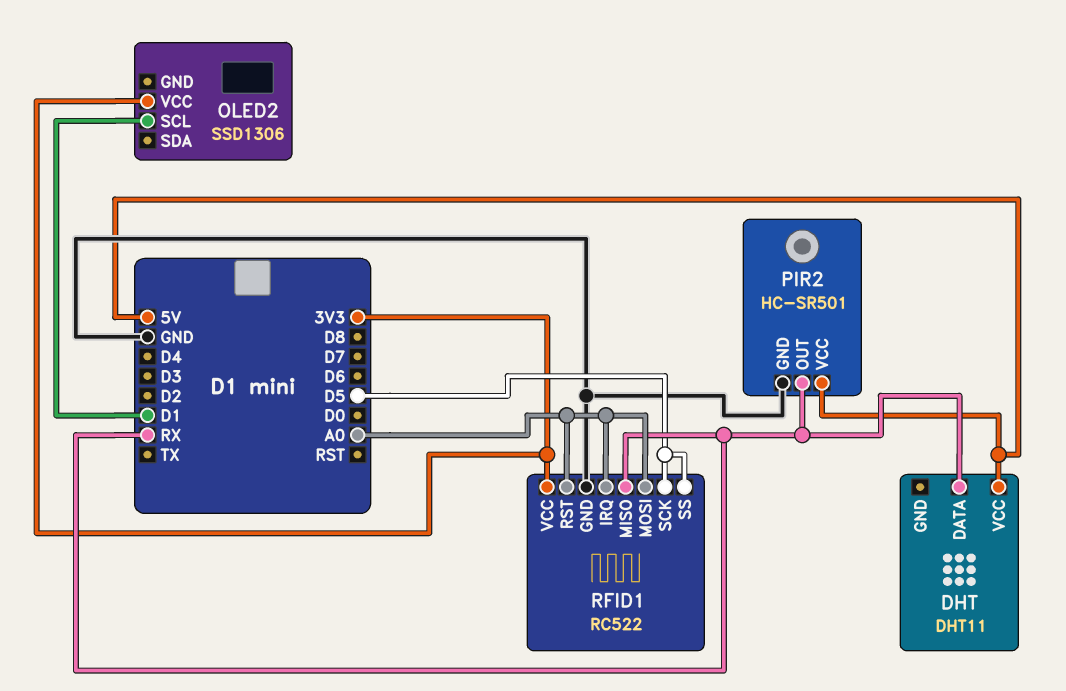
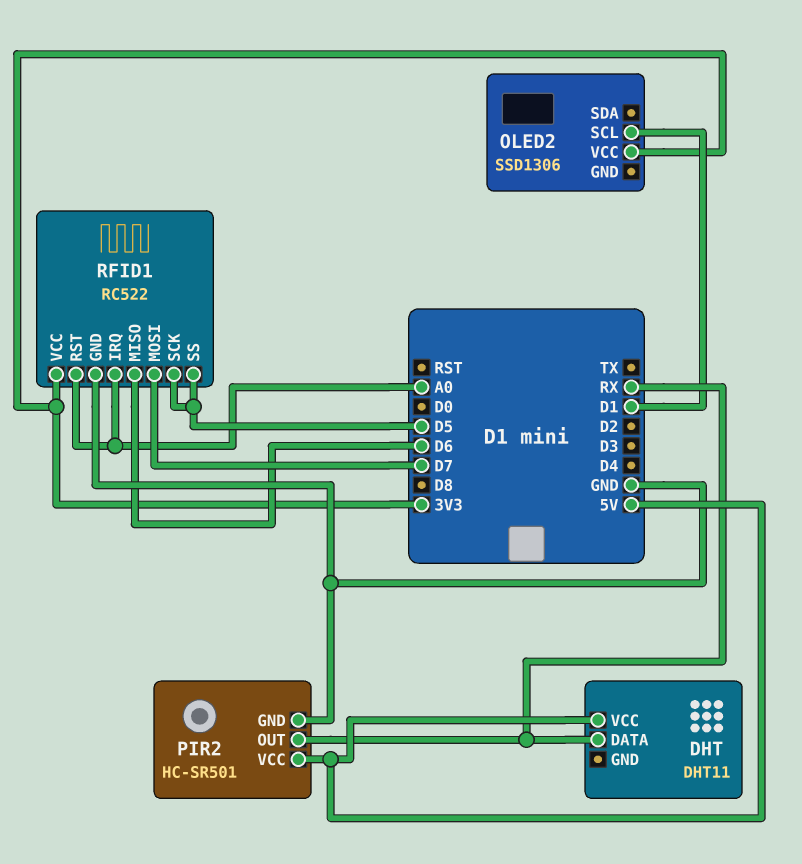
RFID1 pin MISO: RX -> D6
RFID1 pin MOSI: A0 -> D7

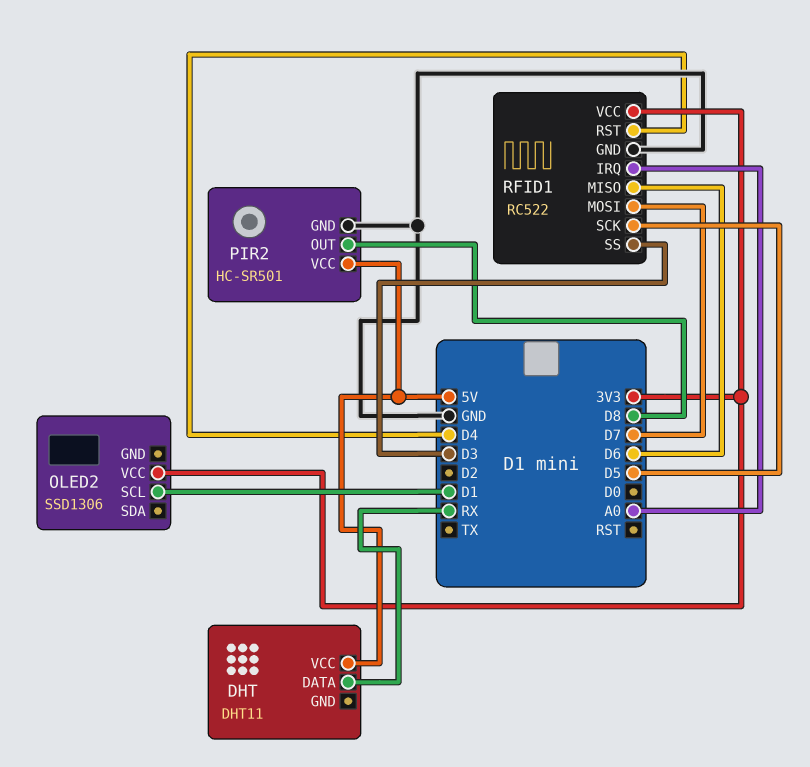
PIR2 pin OUT: RX -> D8
RFID1 pin RST: A0 -> D4
RFID1 pin SS: D5 -> D3

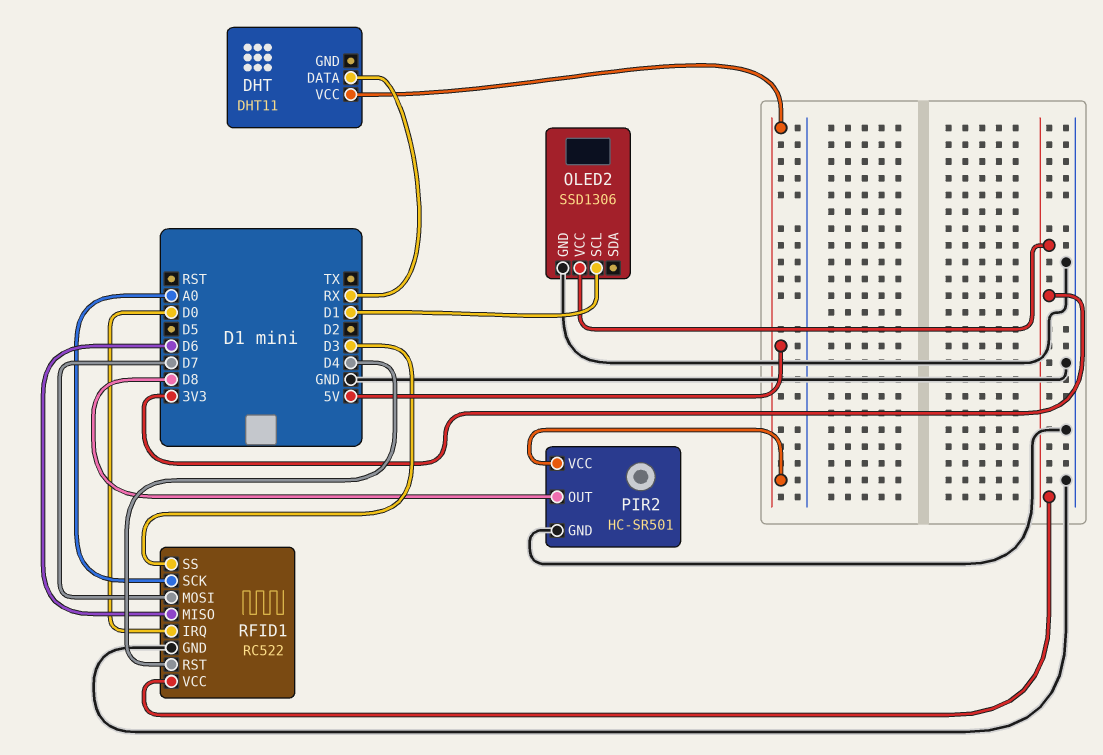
OLED2 pin GND: none -> GND
RFID1 pin IRQ: A0 -> D0
RFID1 pin SCK: D5 -> A0

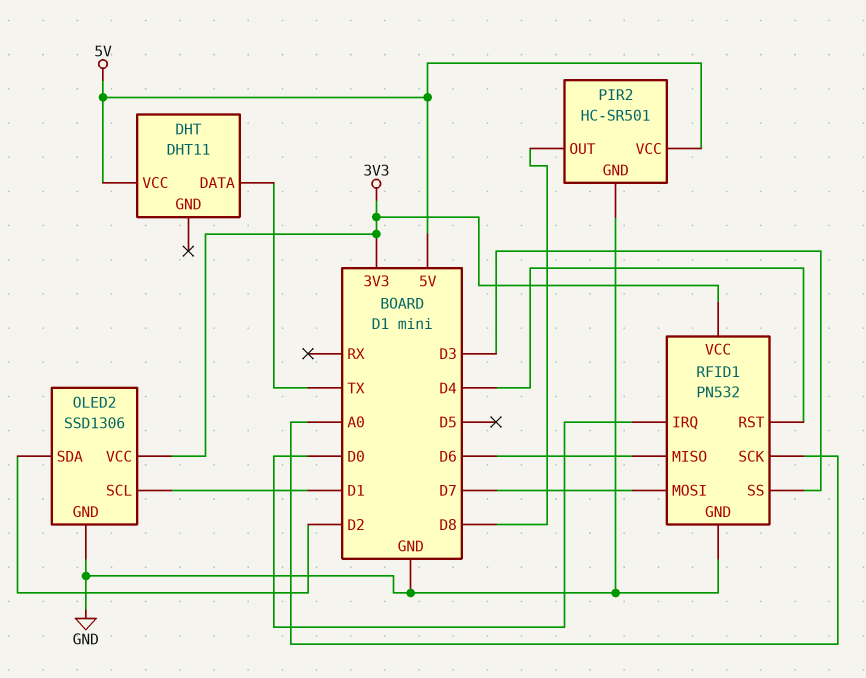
DHT pin DATA: RX -> TX
OLED2 pin SDA: none -> D2
RFID1: RC522 -> PN532

